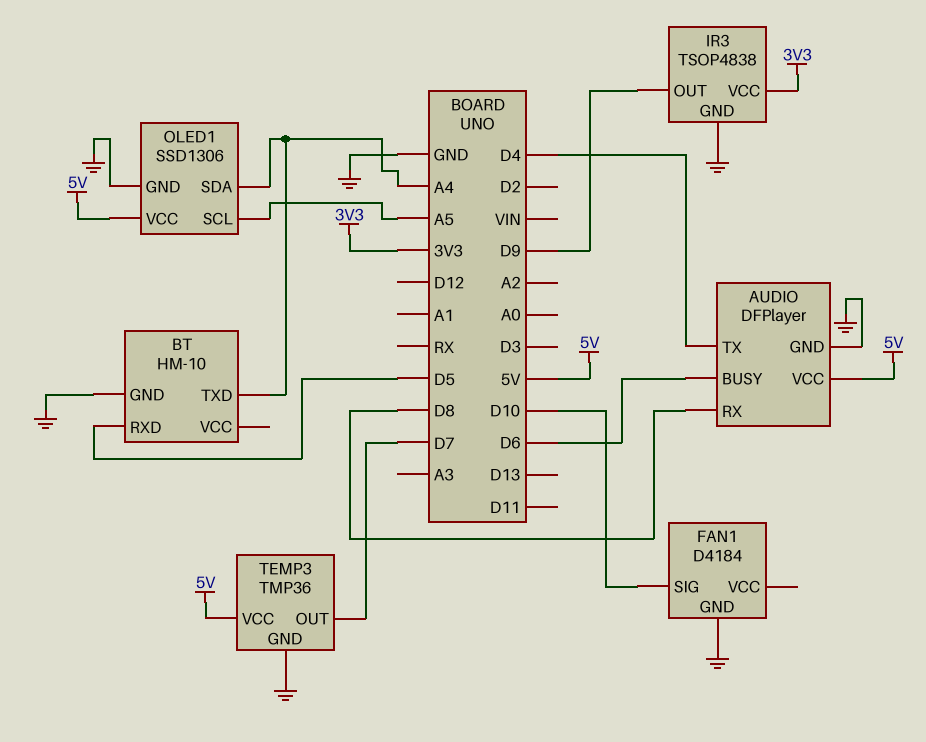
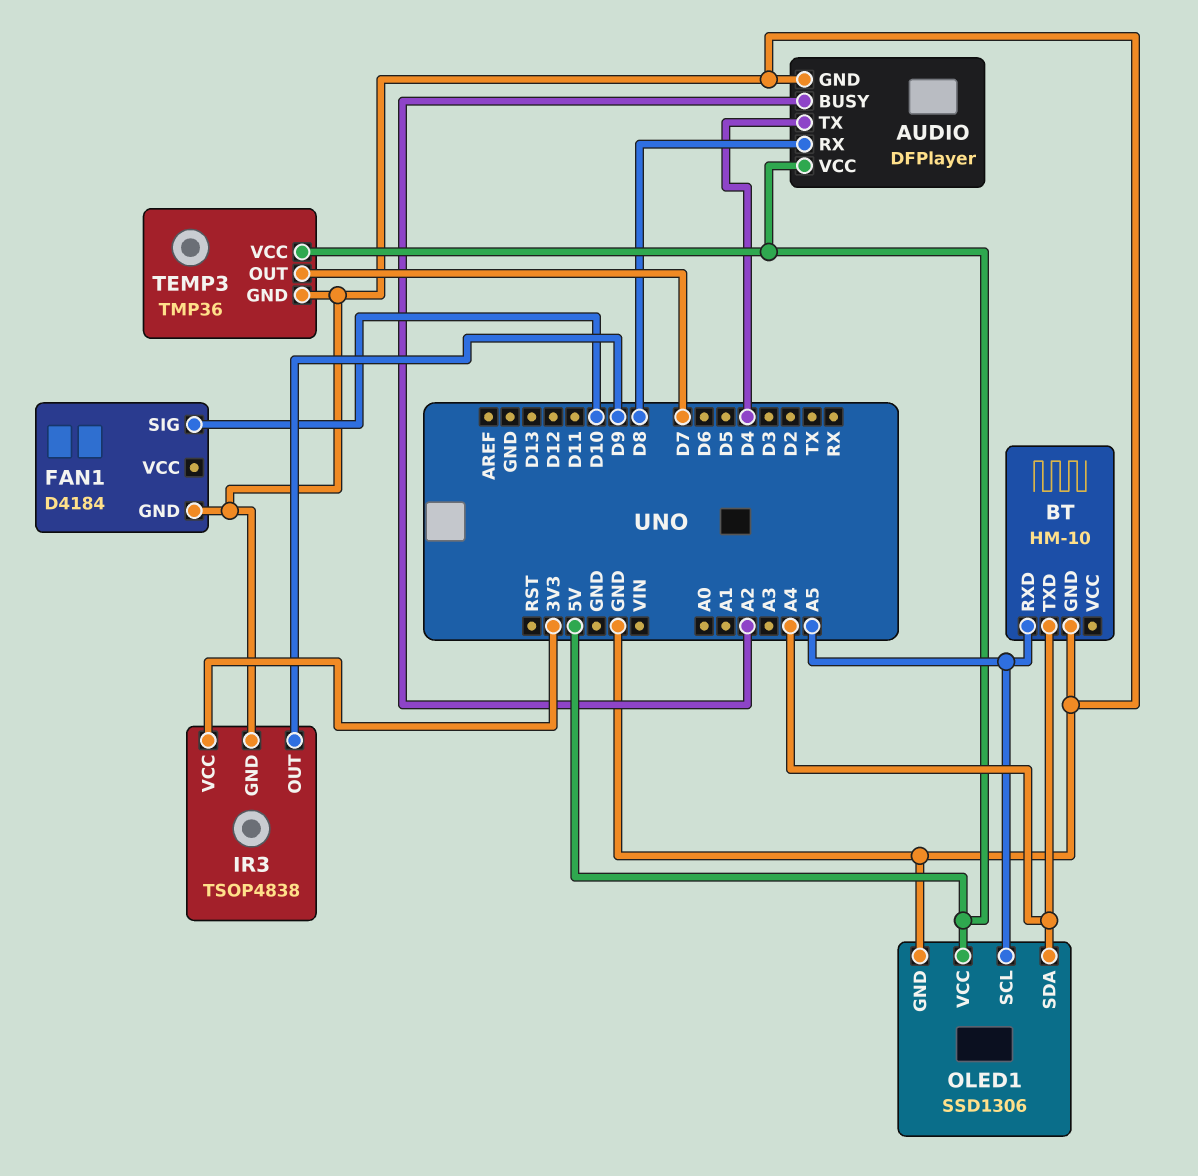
AUDIO pin BUSY: D6 -> A2
BT pin RXD: D5 -> A5

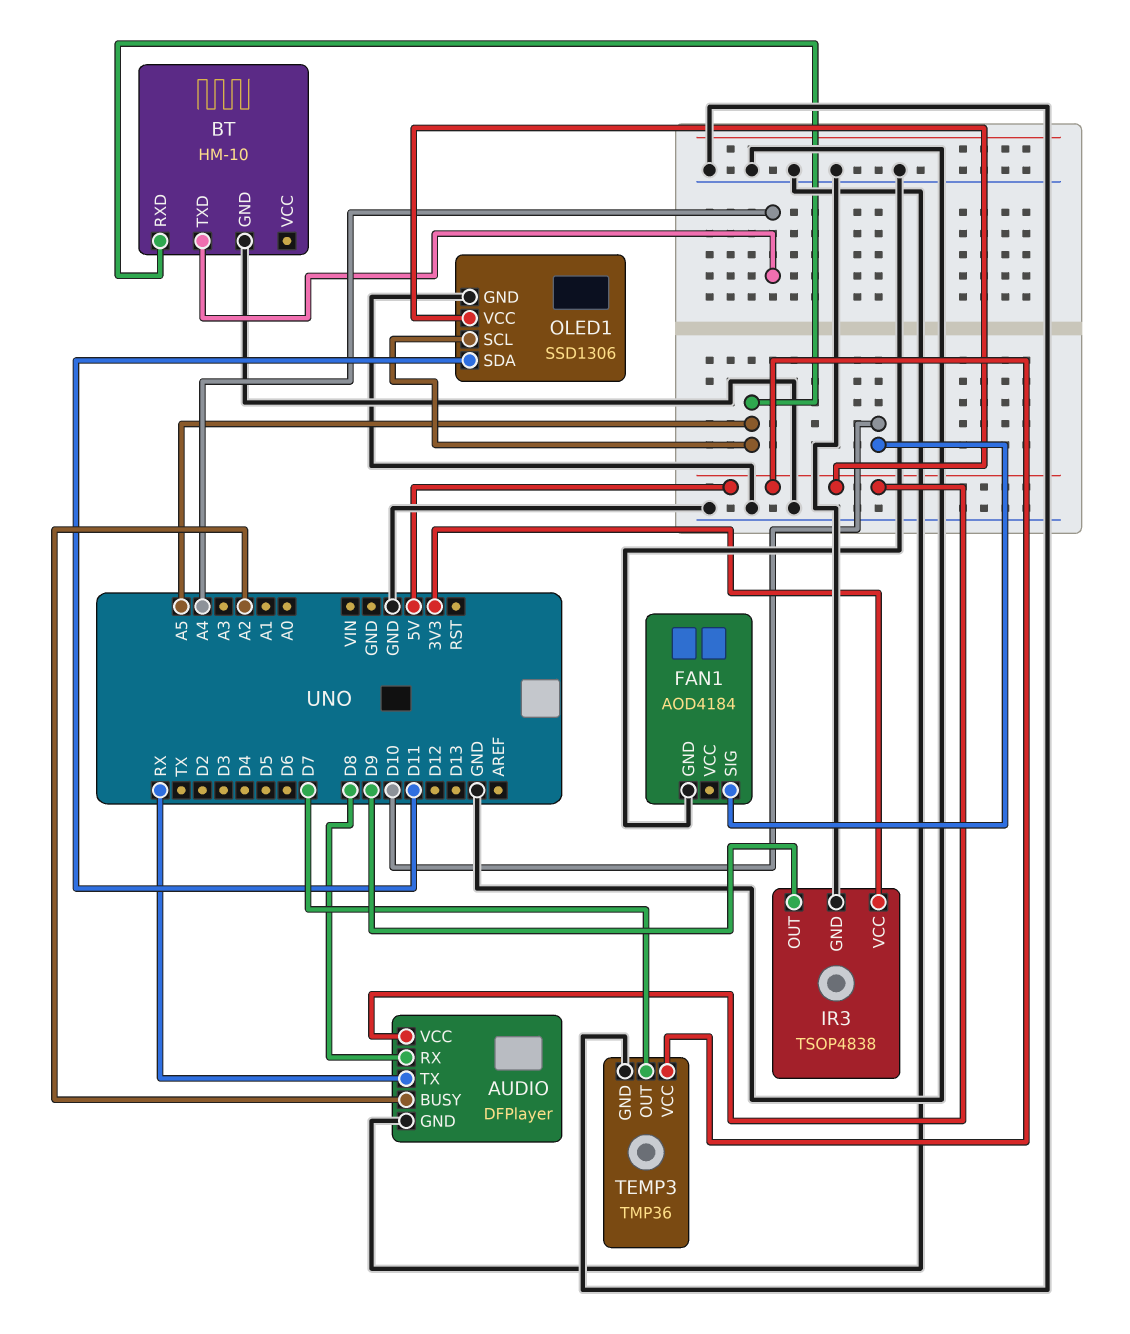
AUDIO pin TX: D4 -> RX
FAN1: D4184 -> AOD4184
OLED1 pin SDA: A4 -> D11

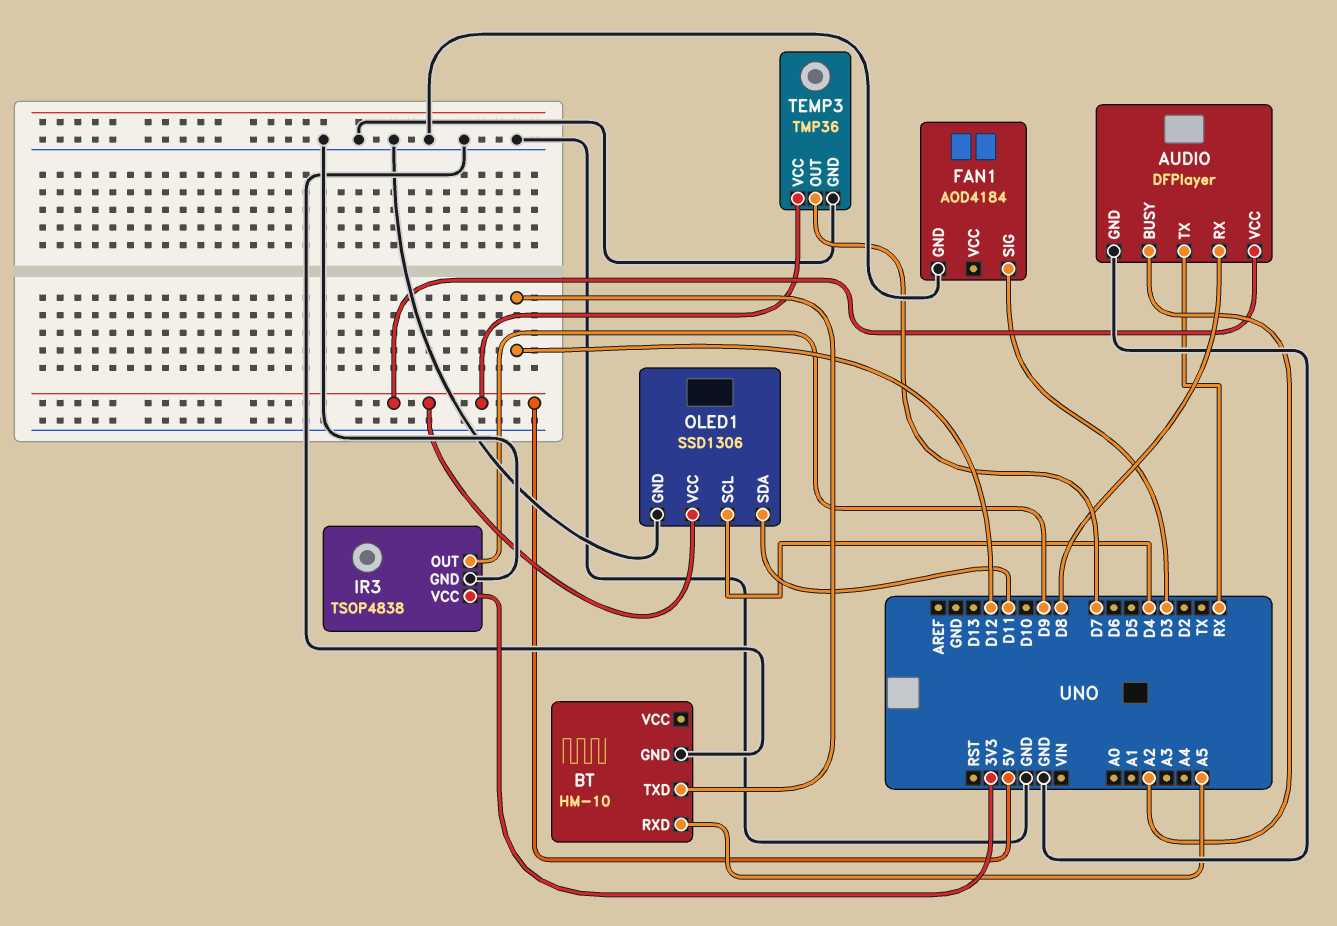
BT pin TXD: A4 -> D12
FAN1 pin SIG: D10 -> D3
OLED1 pin SCL: A5 -> D4

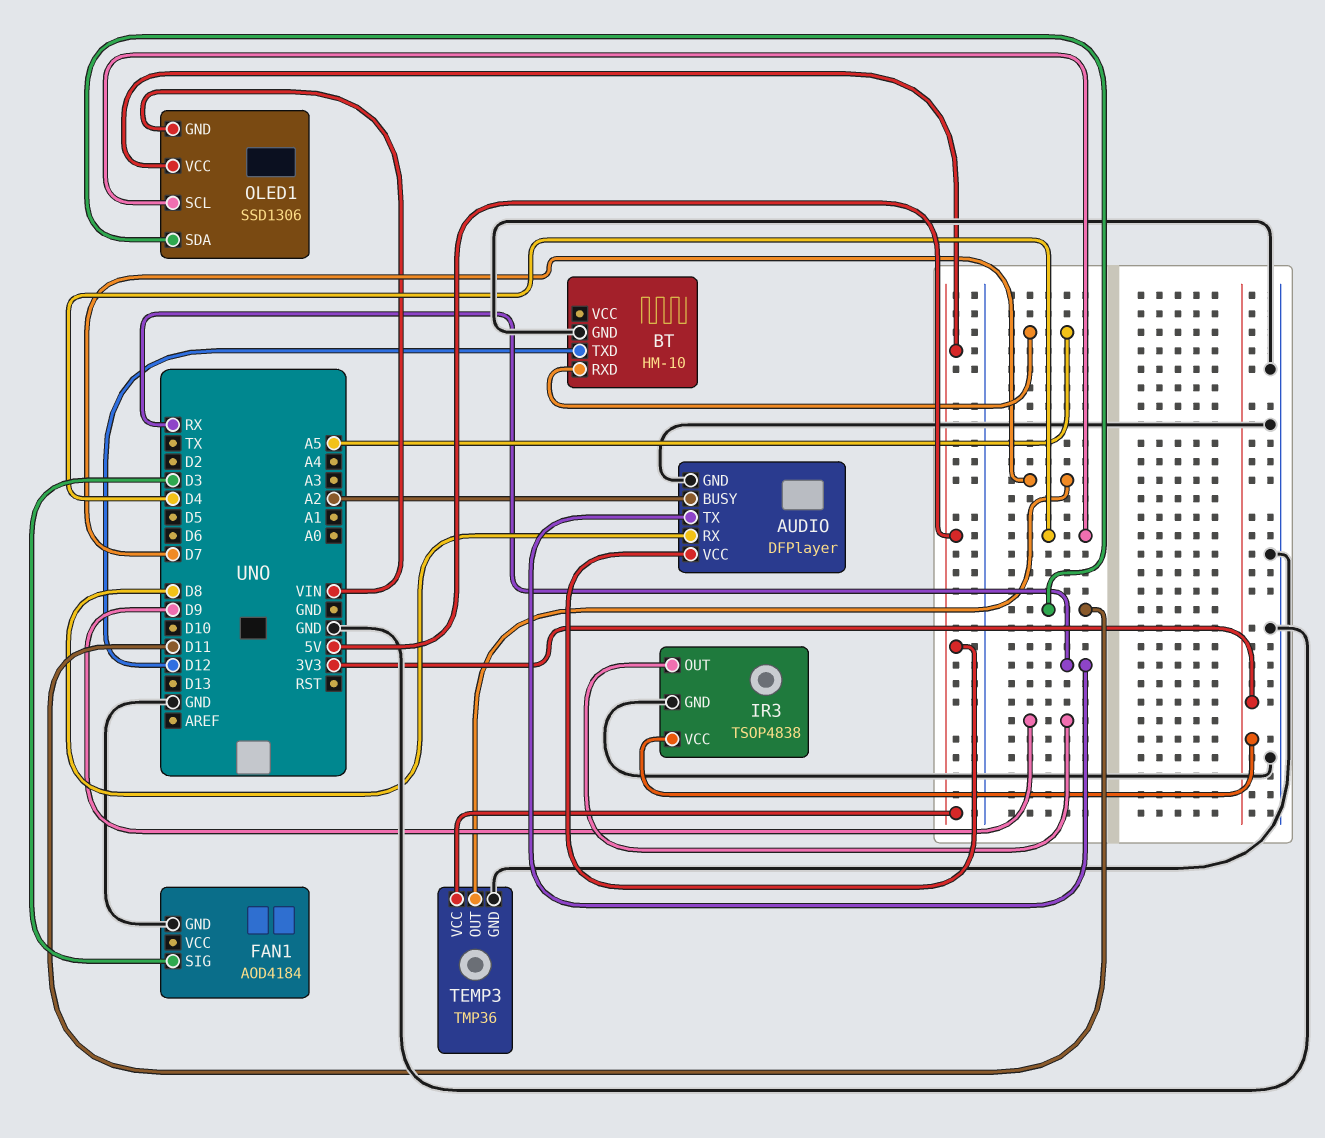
OLED1 pin GND: GND -> VIN

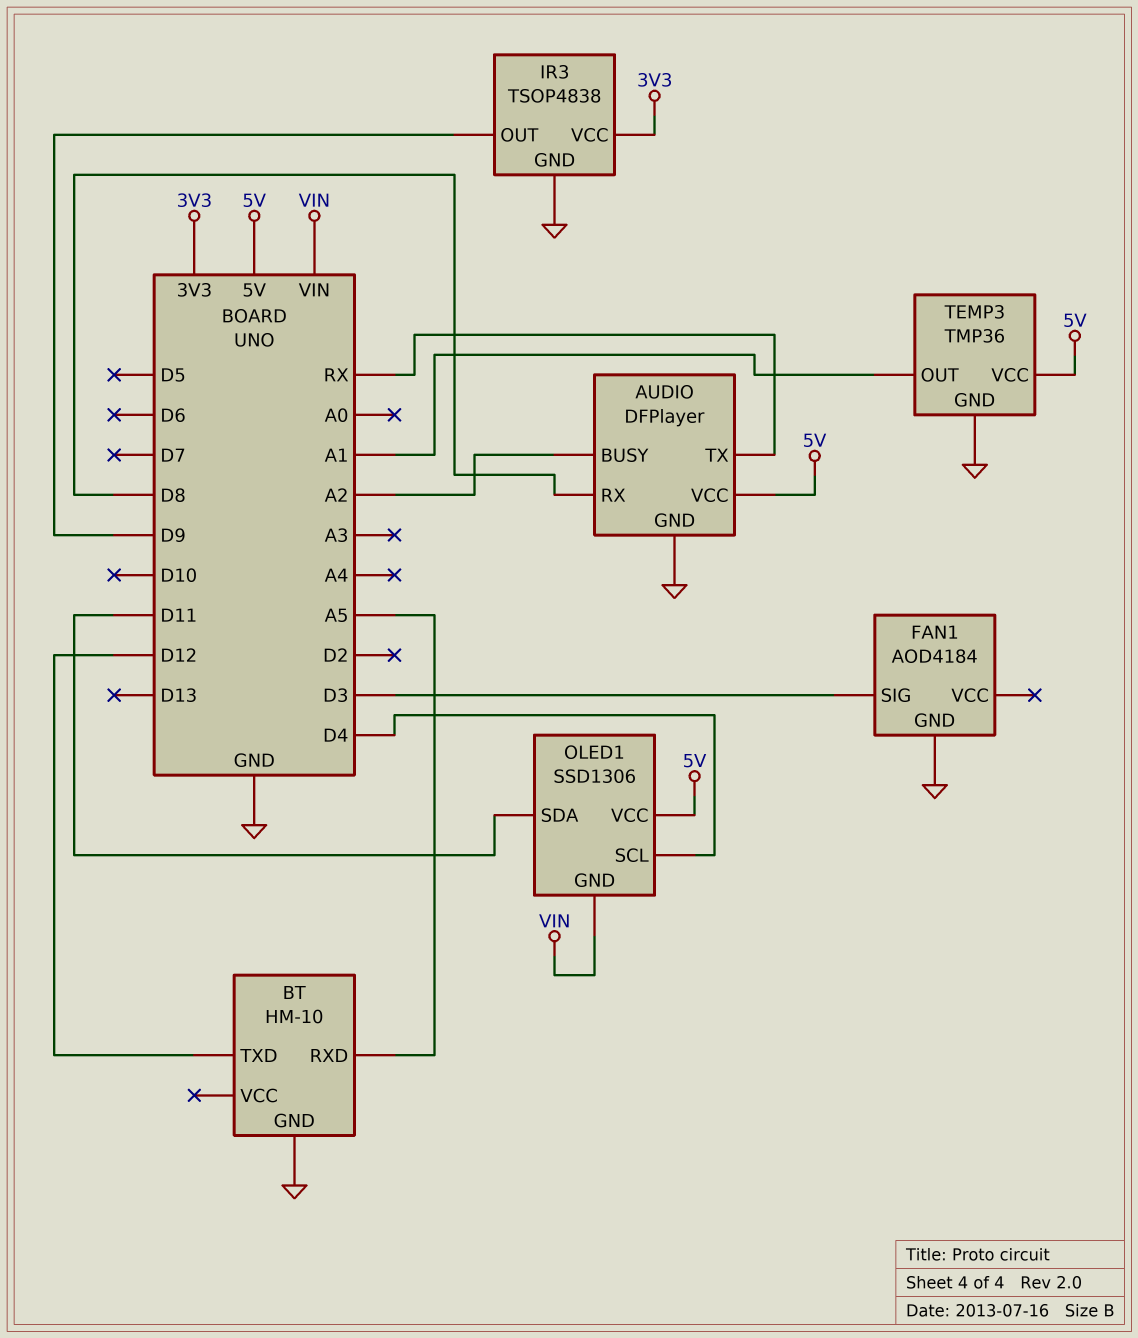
TEMP3 pin OUT: D7 -> A1

